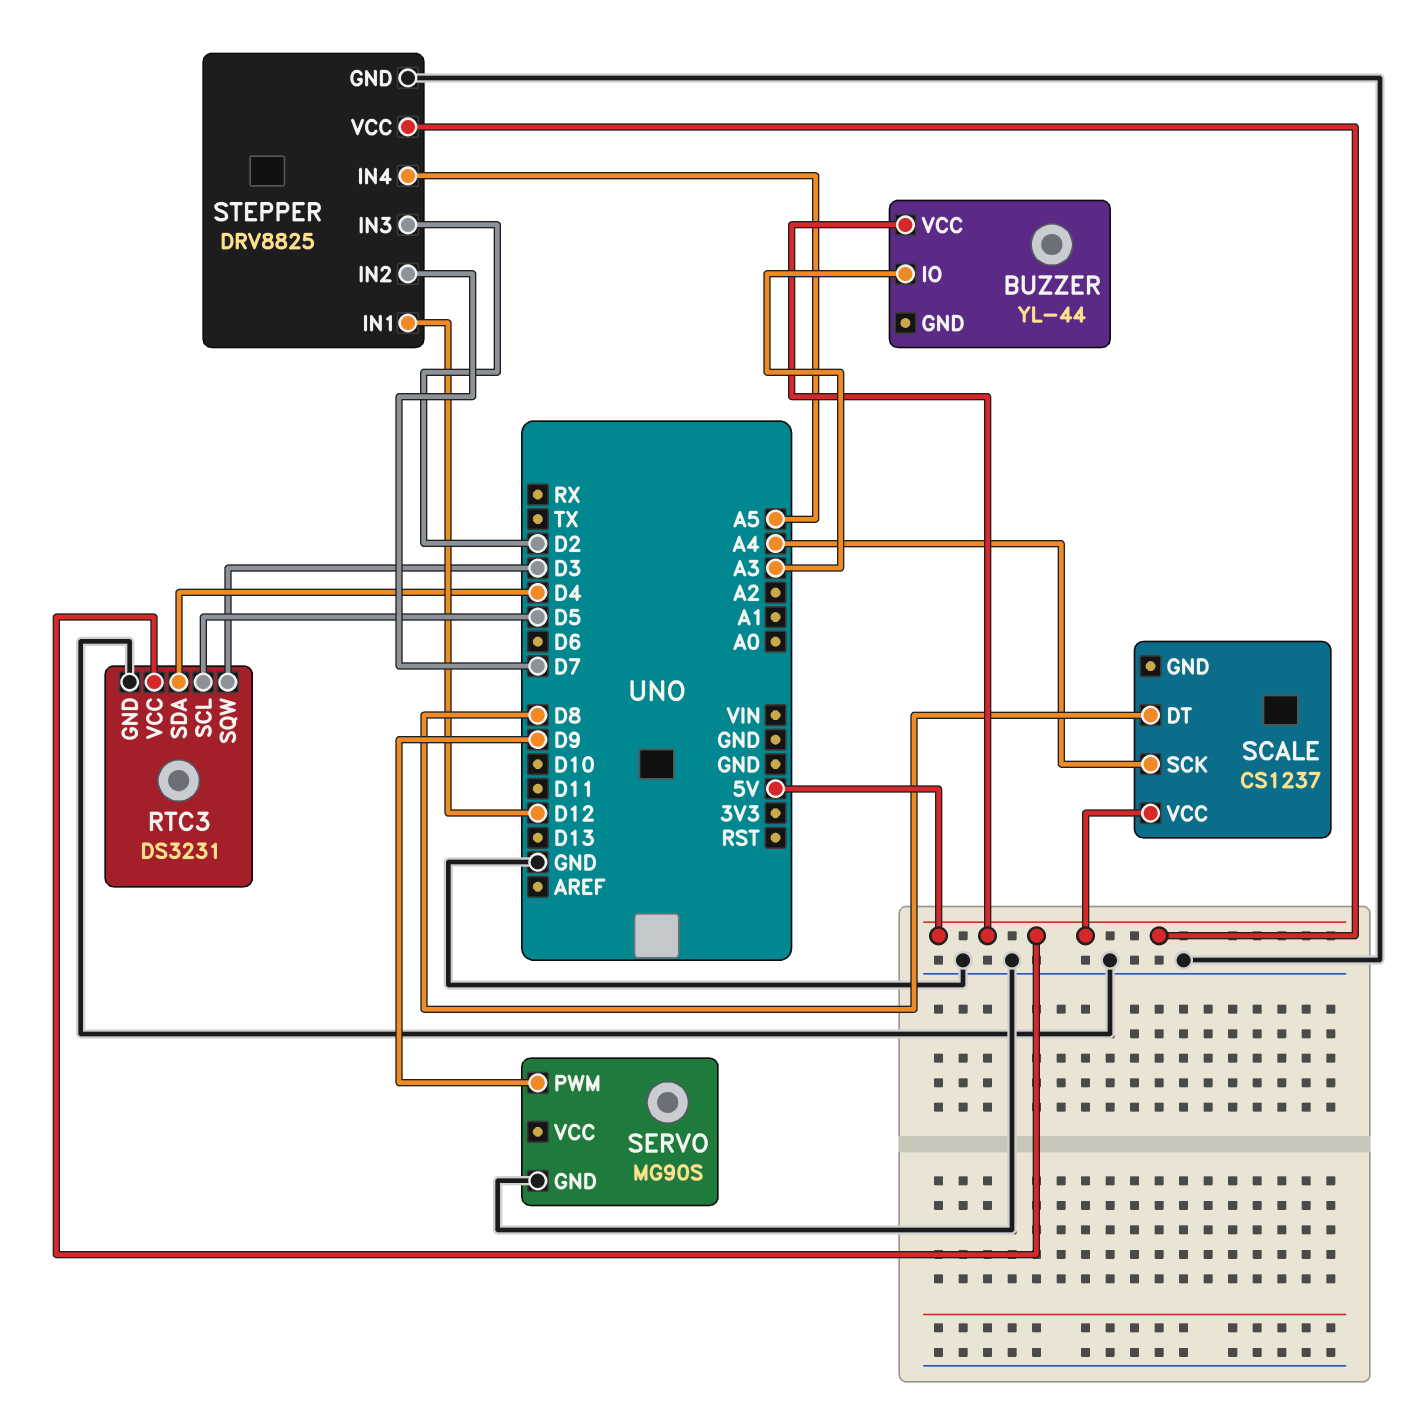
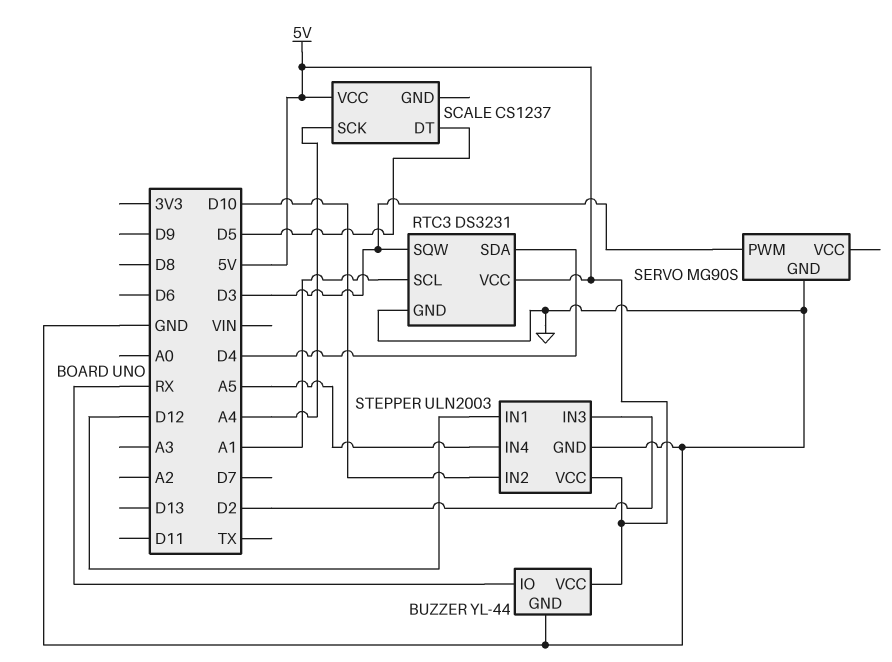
BUZZER pin GND: none -> GND
BUZZER pin IO: A3 -> RX
RTC3 pin SCL: D5 -> A1
SCALE pin DT: D8 -> D5
SERVO pin PWM: D9 -> D3
STEPPER: DRV8825 -> ULN2003
STEPPER pin IN2: D7 -> D10

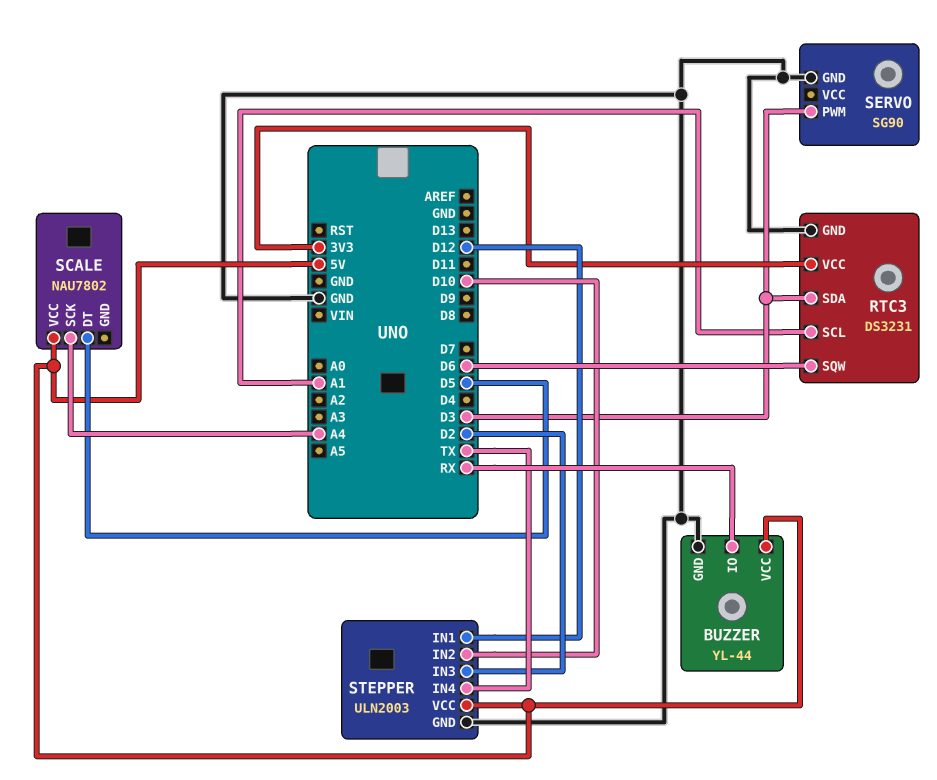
RTC3 pin SDA: D4 -> D3
RTC3 pin SQW: D3 -> D6
RTC3 pin VCC: 5V -> 3V3
SCALE: CS1237 -> NAU7802
SERVO: MG90S -> SG90
STEPPER pin IN4: A5 -> TX

